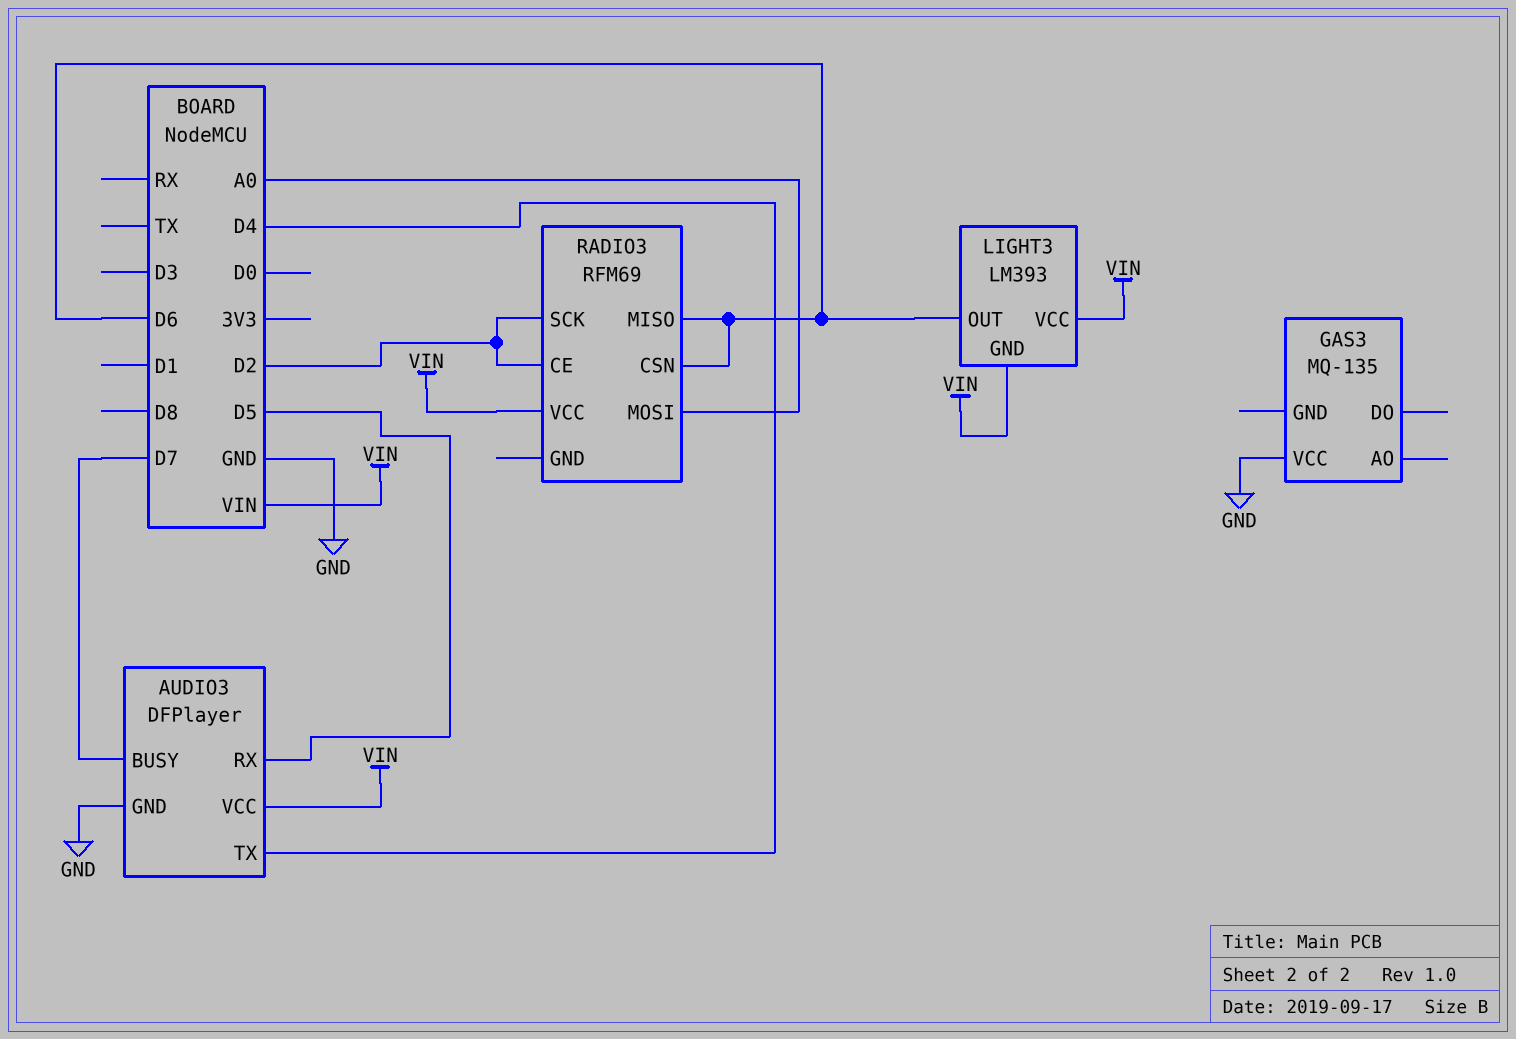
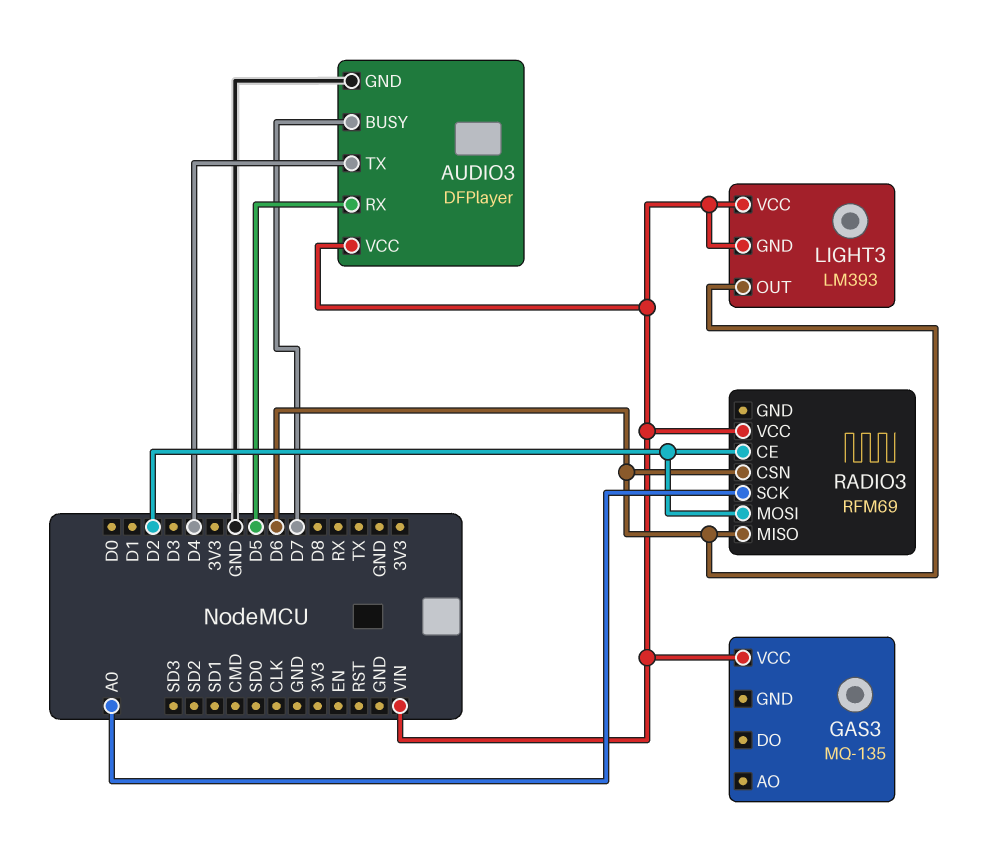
GAS3 pin VCC: GND -> VIN
RADIO3 pin MOSI: A0 -> D2
RADIO3 pin SCK: D2 -> A0

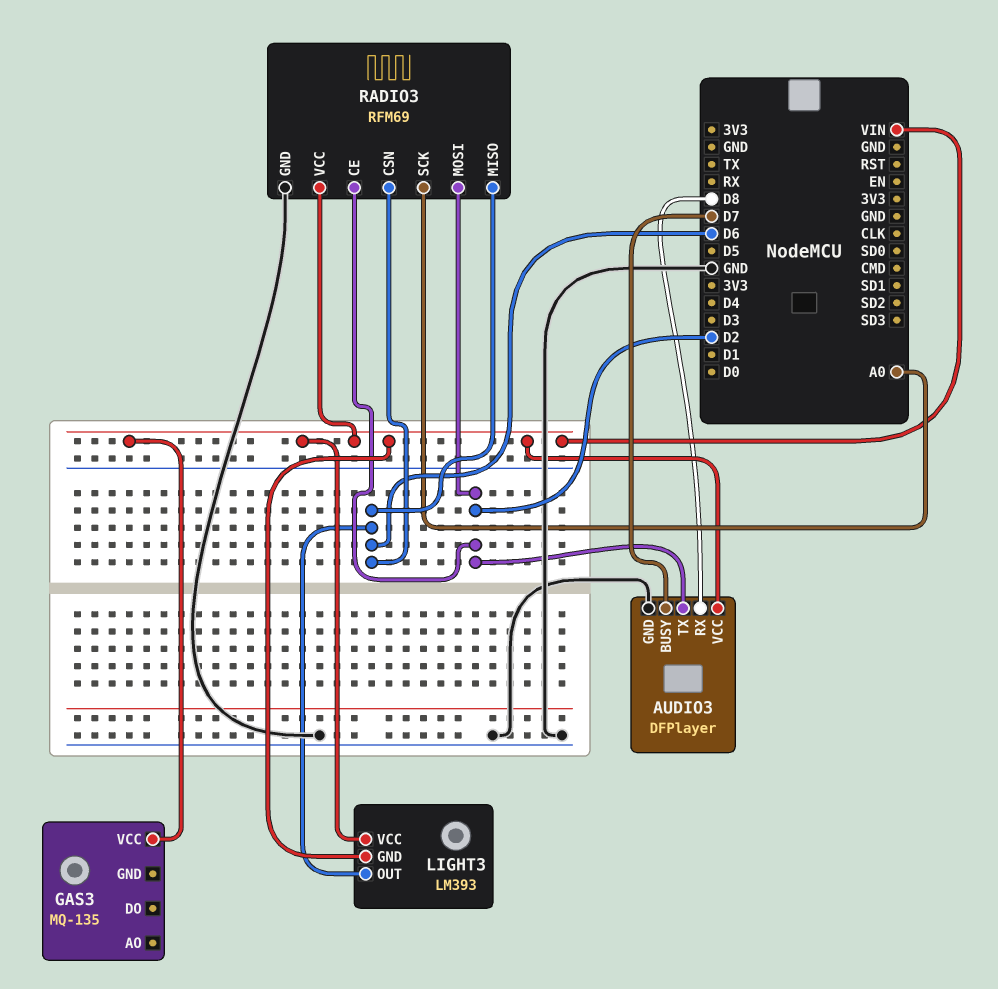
AUDIO3 pin RX: D5 -> D8
AUDIO3 pin TX: D4 -> D2
RADIO3 pin GND: none -> GND

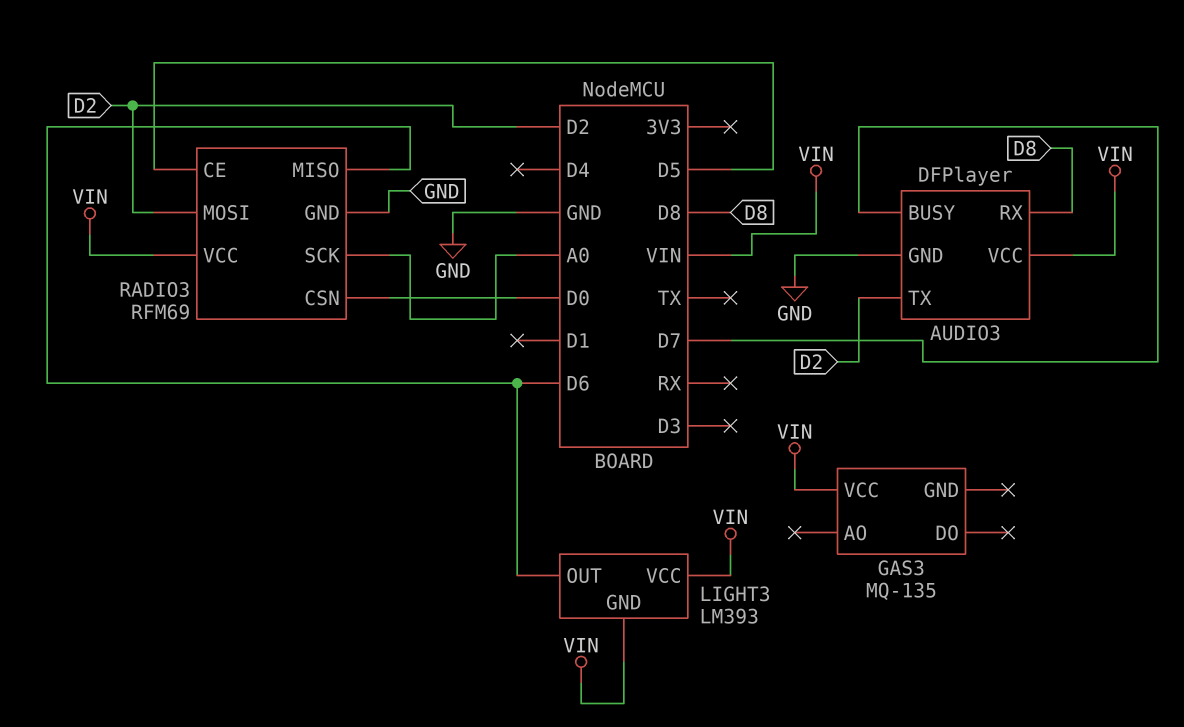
RADIO3 pin CE: D2 -> D5
RADIO3 pin CSN: D6 -> D0

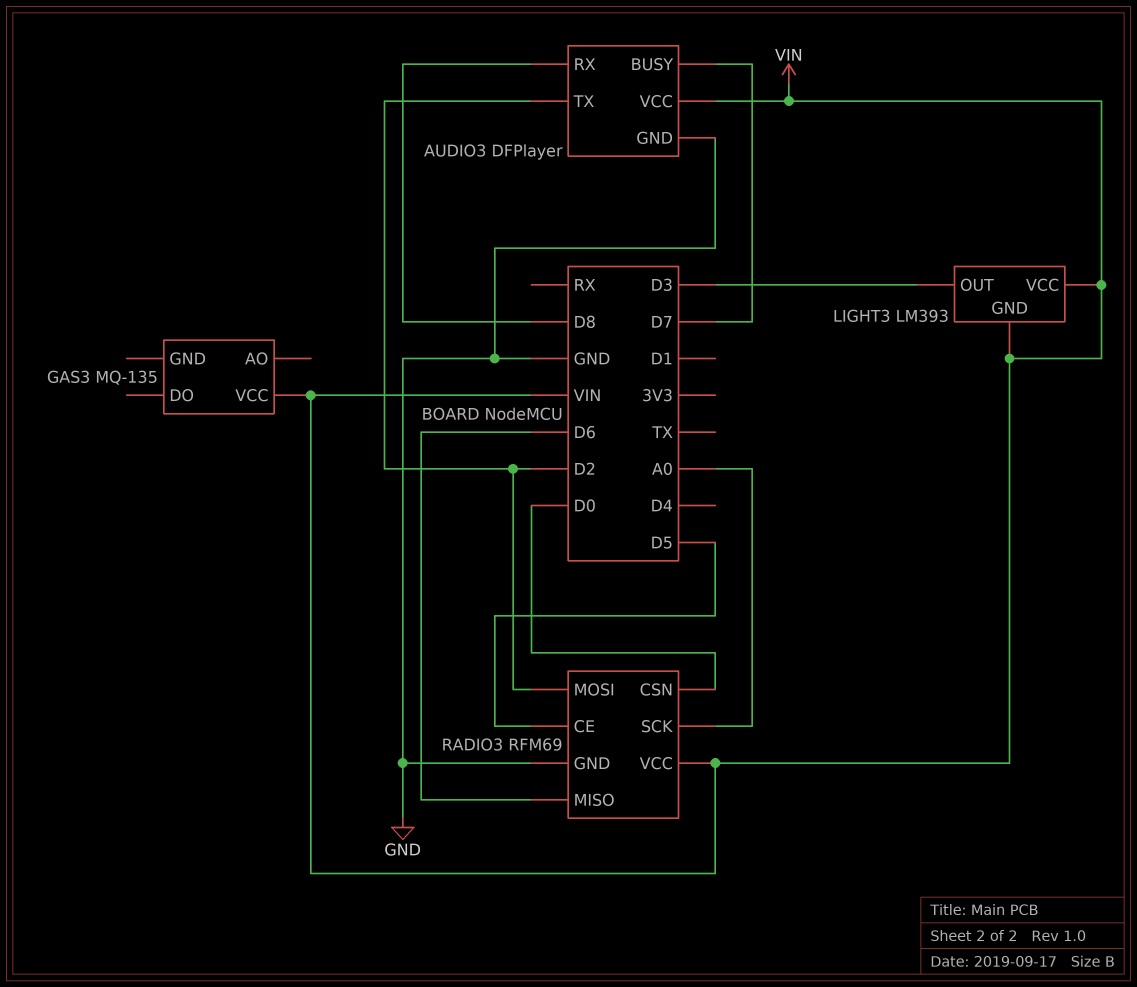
LIGHT3 pin OUT: D6 -> D3

